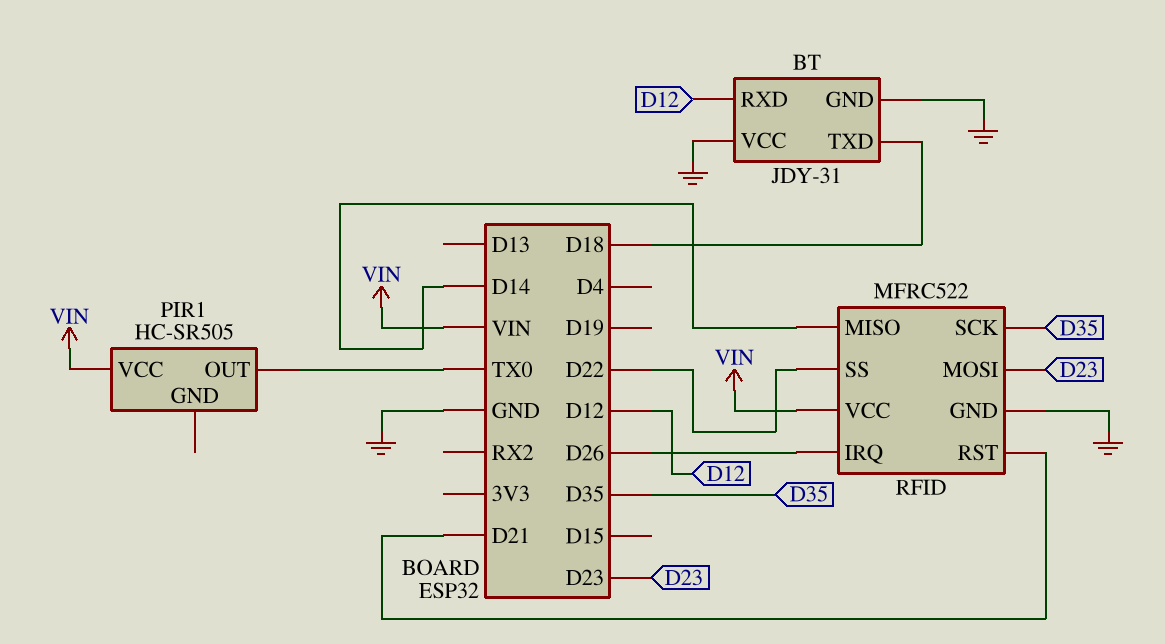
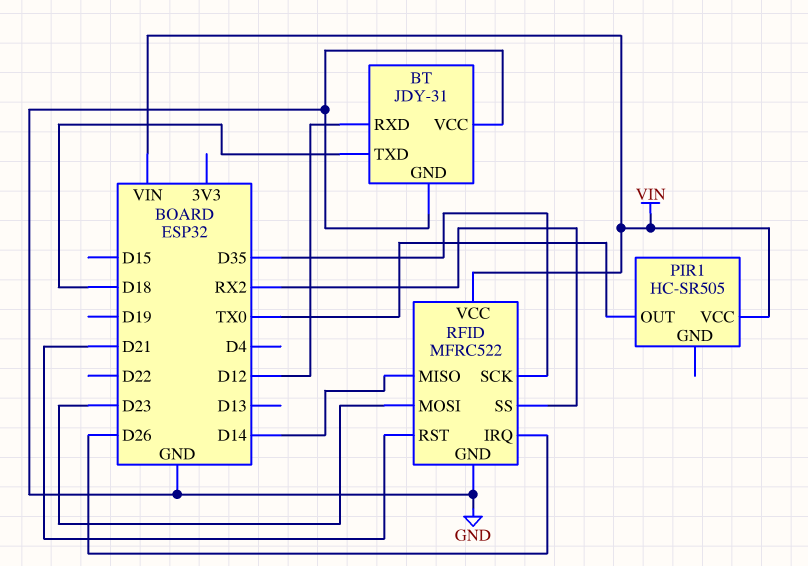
RFID pin SS: D22 -> RX2

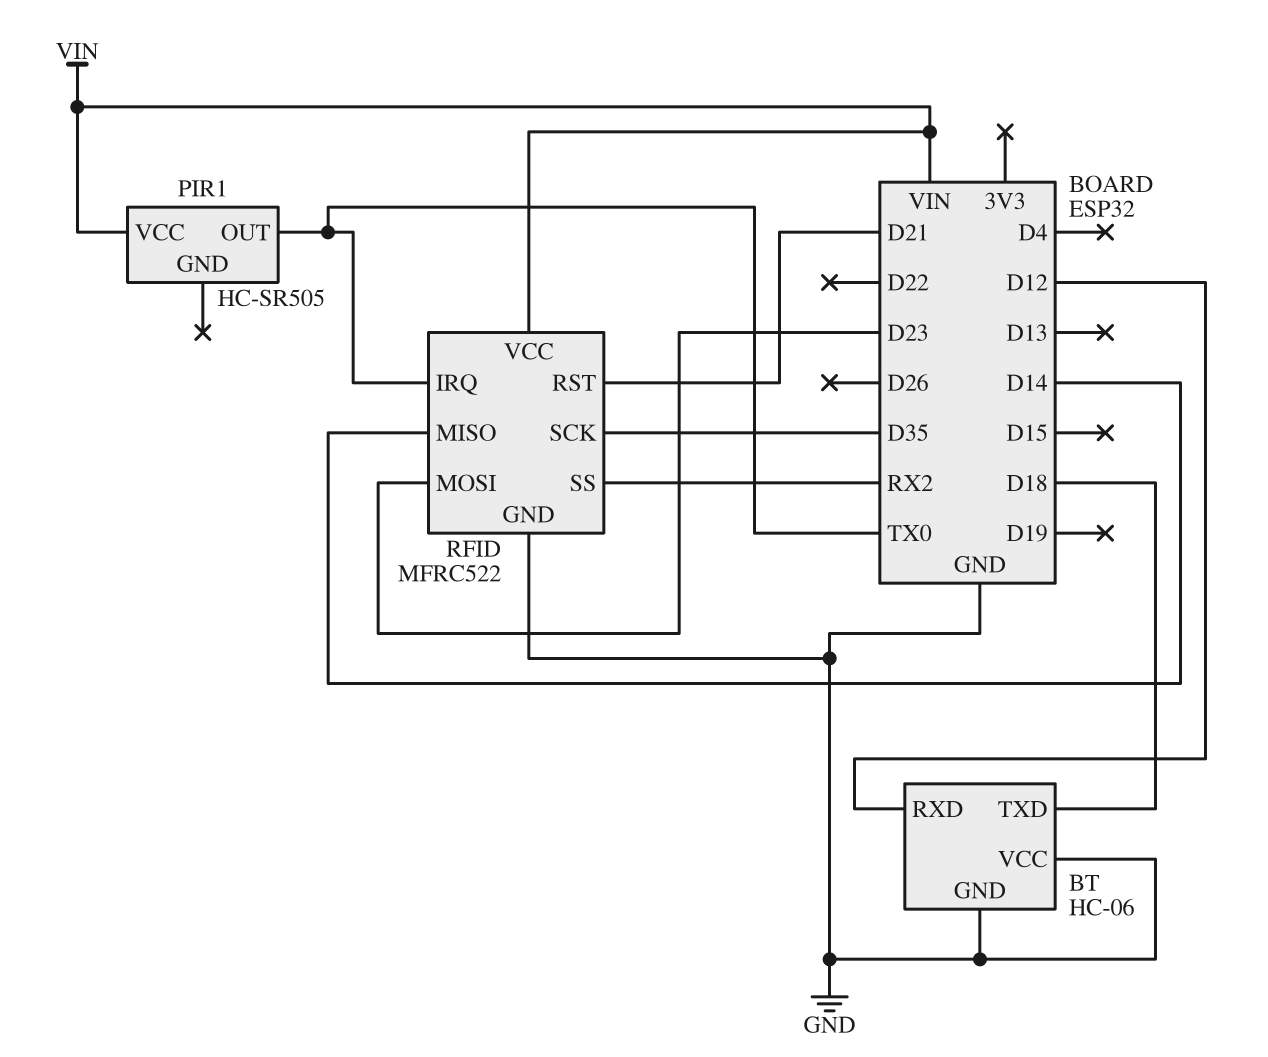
BT: JDY-31 -> HC-06
RFID pin IRQ: D26 -> TX0

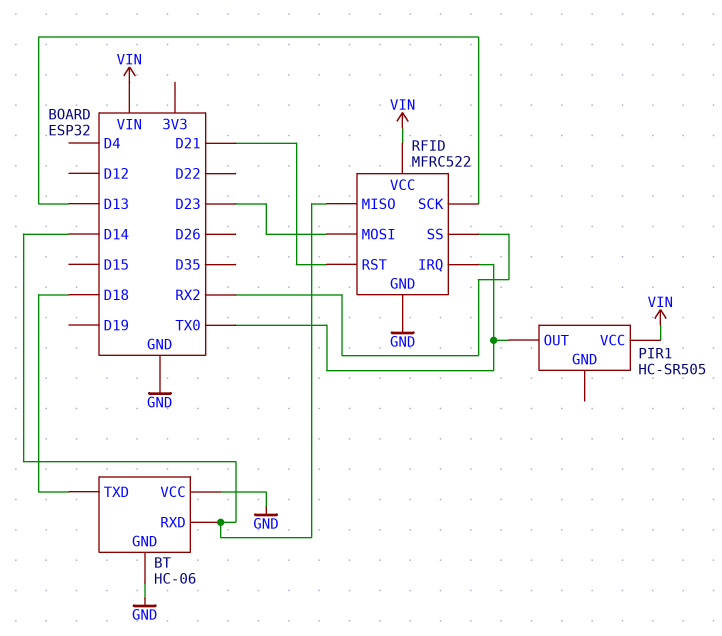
BT pin RXD: D12 -> D14
RFID pin SCK: D35 -> D13

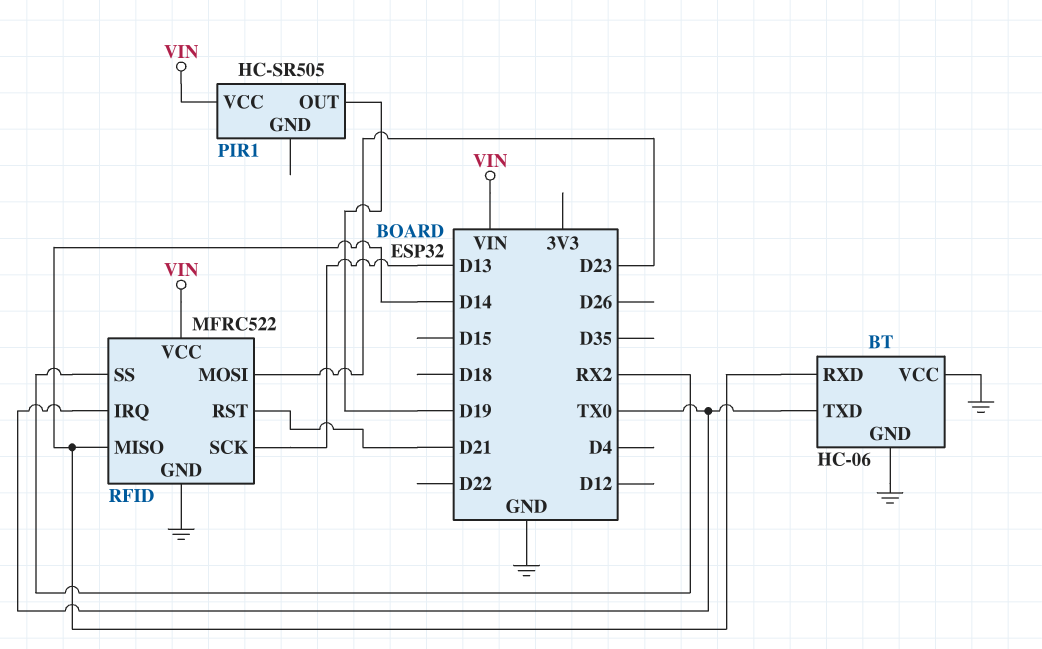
BT pin TXD: D18 -> TX0
PIR1 pin OUT: TX0 -> D19

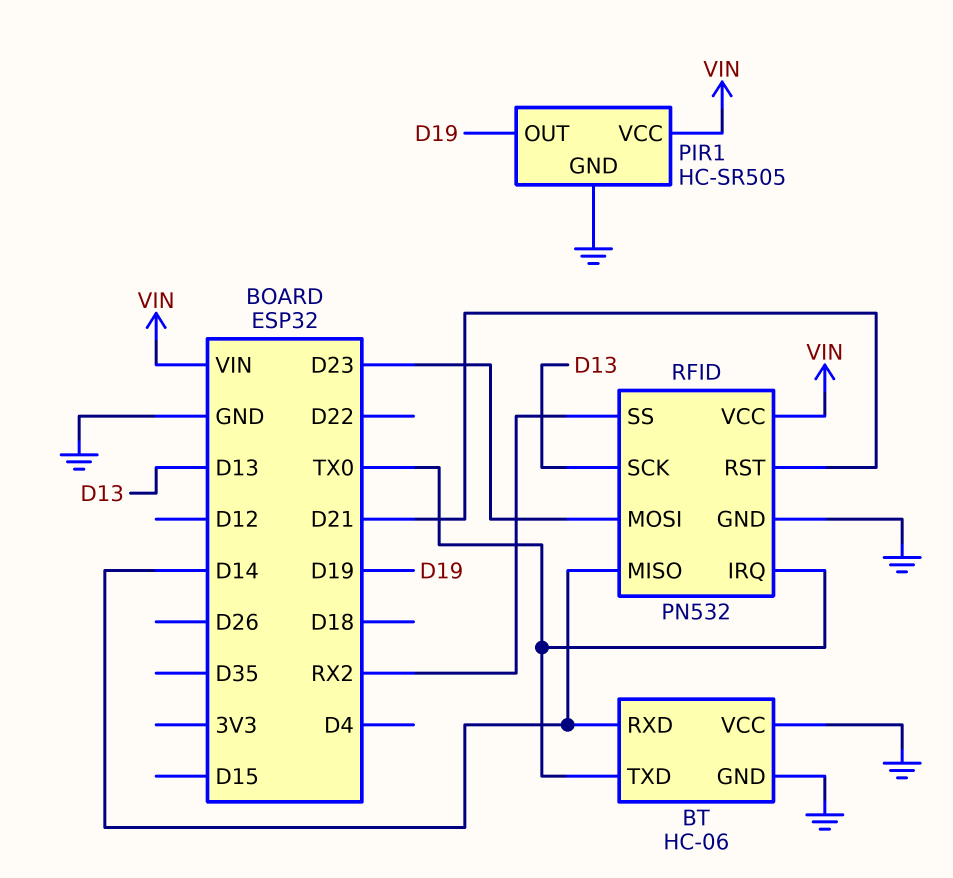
PIR1 pin GND: none -> GND
RFID: MFRC522 -> PN532

